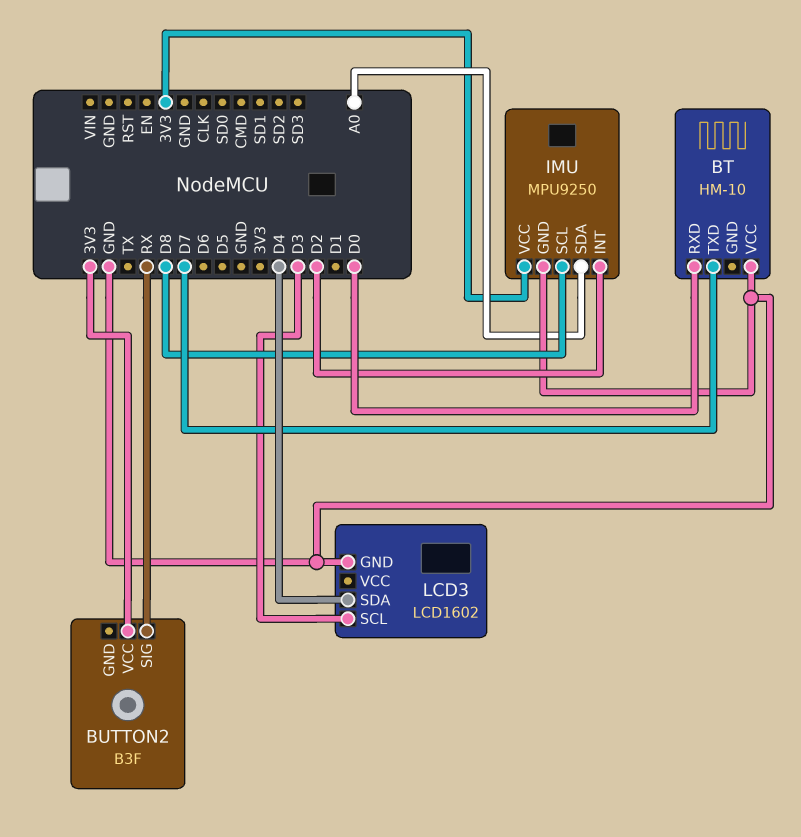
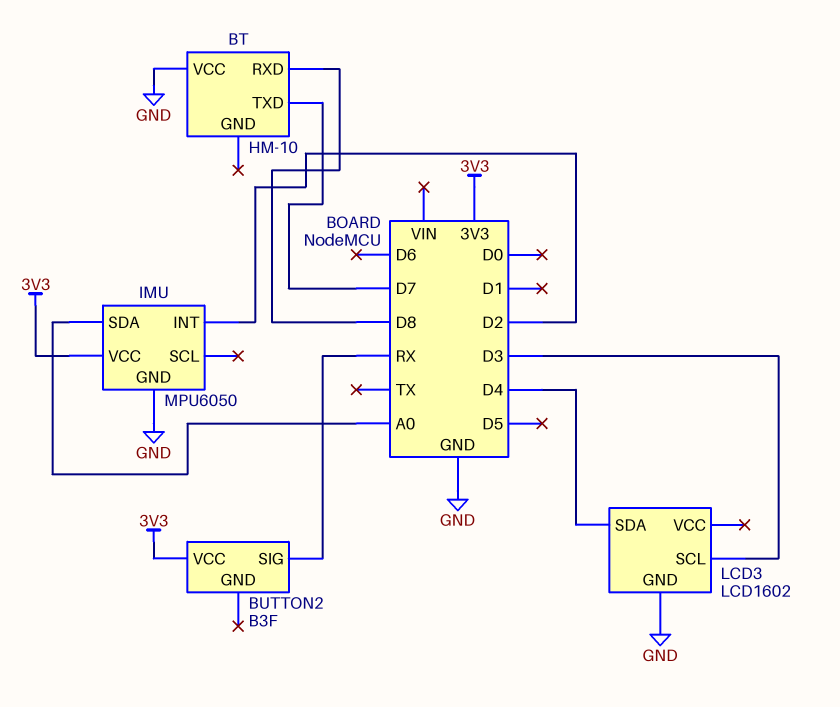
BT pin RXD: D0 -> D8
IMU: MPU9250 -> MPU6050
IMU pin SCL: D8 -> none

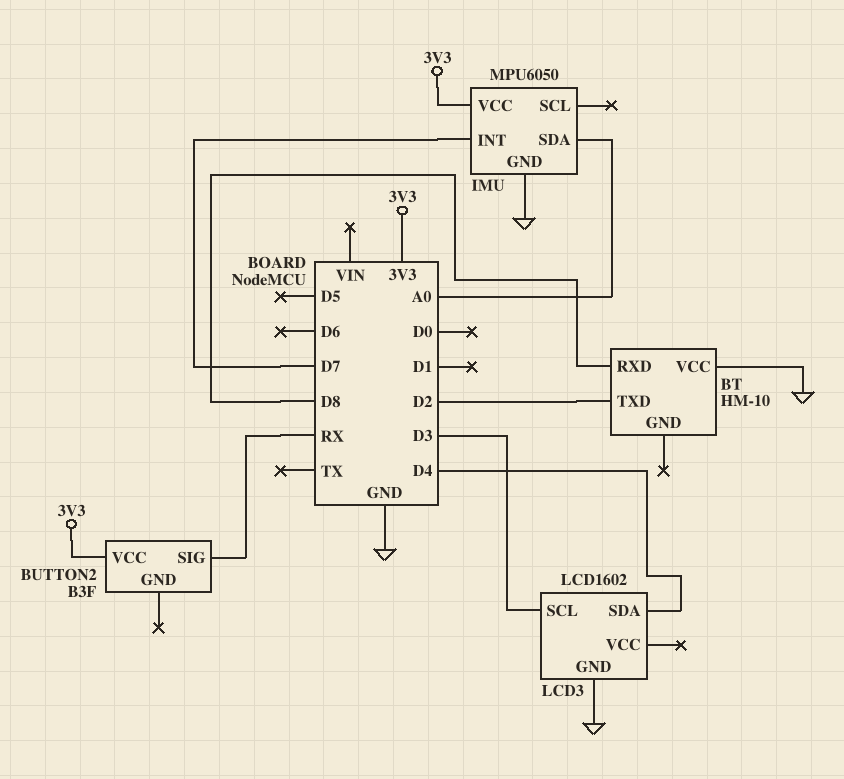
BT pin TXD: D7 -> D2
IMU pin INT: D2 -> D7

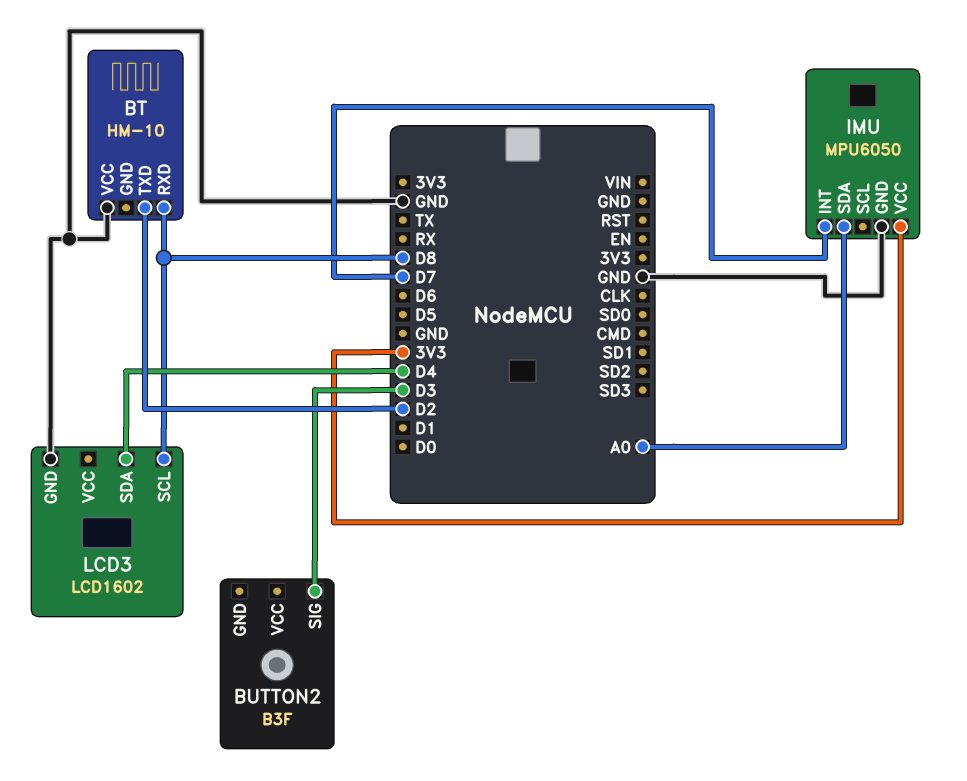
BUTTON2 pin SIG: RX -> D3
BUTTON2 pin VCC: 3V3 -> none
LCD3 pin SCL: D3 -> D8

